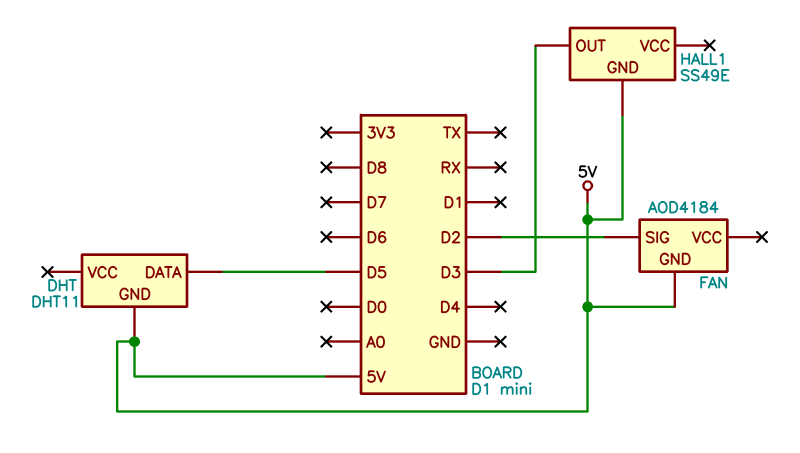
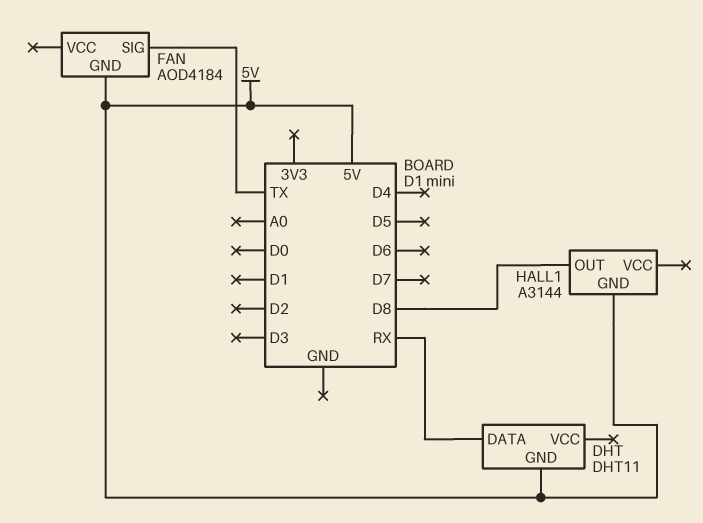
DHT pin DATA: D5 -> RX
FAN pin SIG: D2 -> TX
HALL1: SS49E -> A3144
HALL1 pin OUT: D3 -> D8

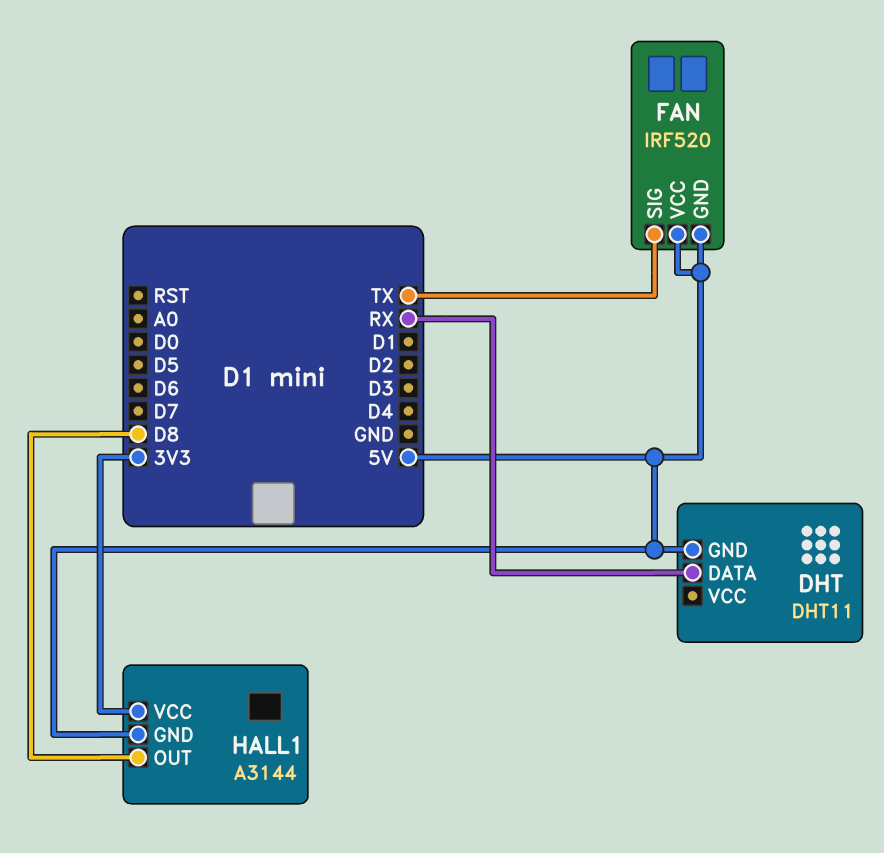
FAN: AOD4184 -> IRF520
FAN pin VCC: none -> 5V
HALL1 pin VCC: none -> 3V3

